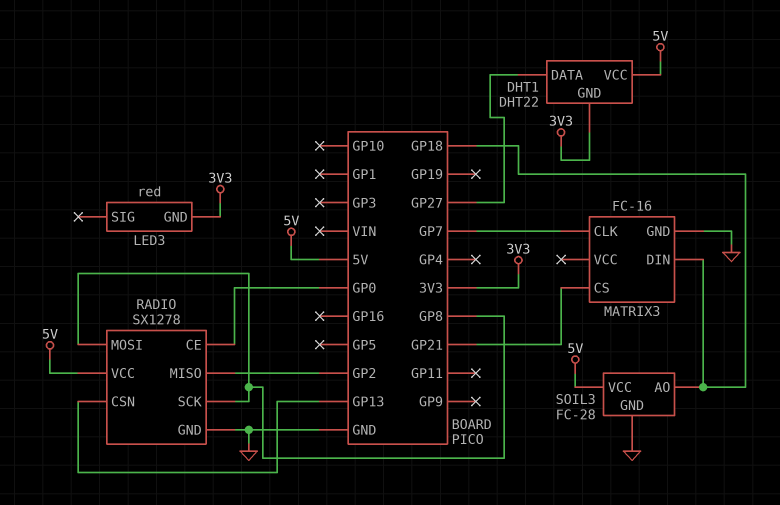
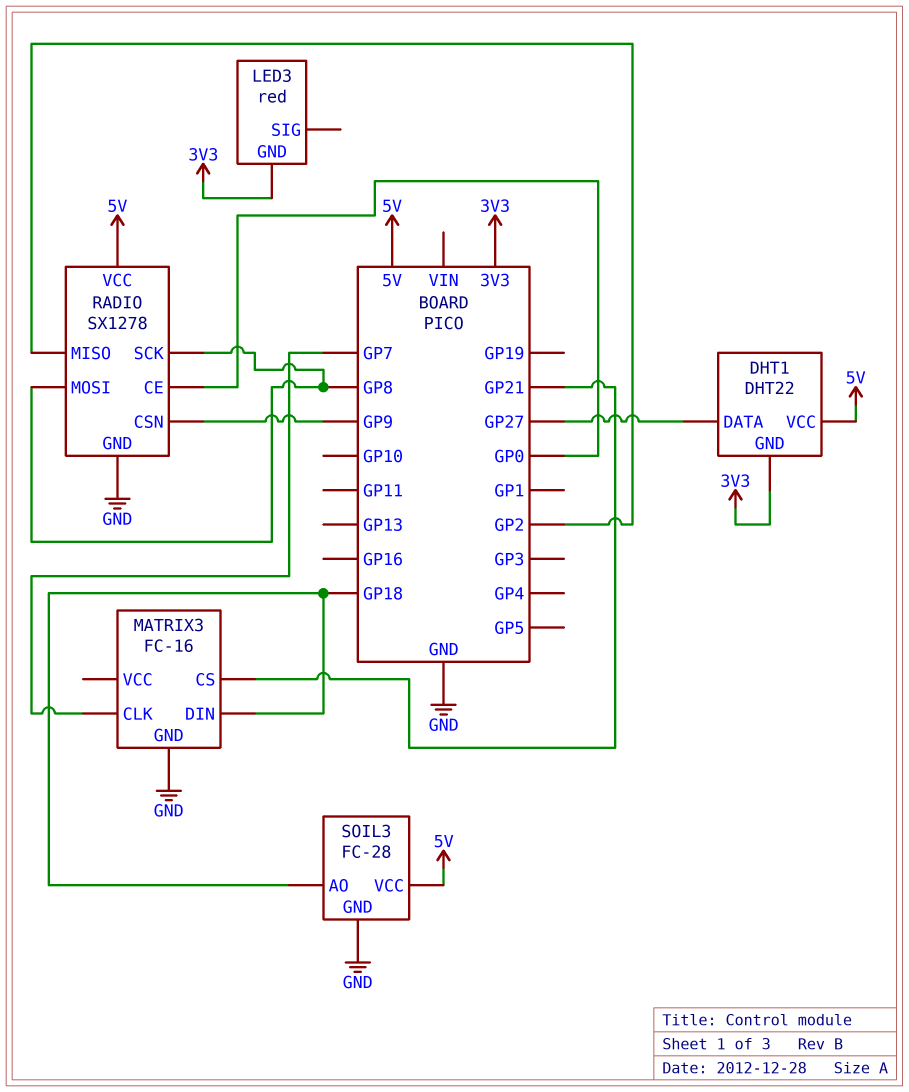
RADIO pin CSN: GP13 -> GP9

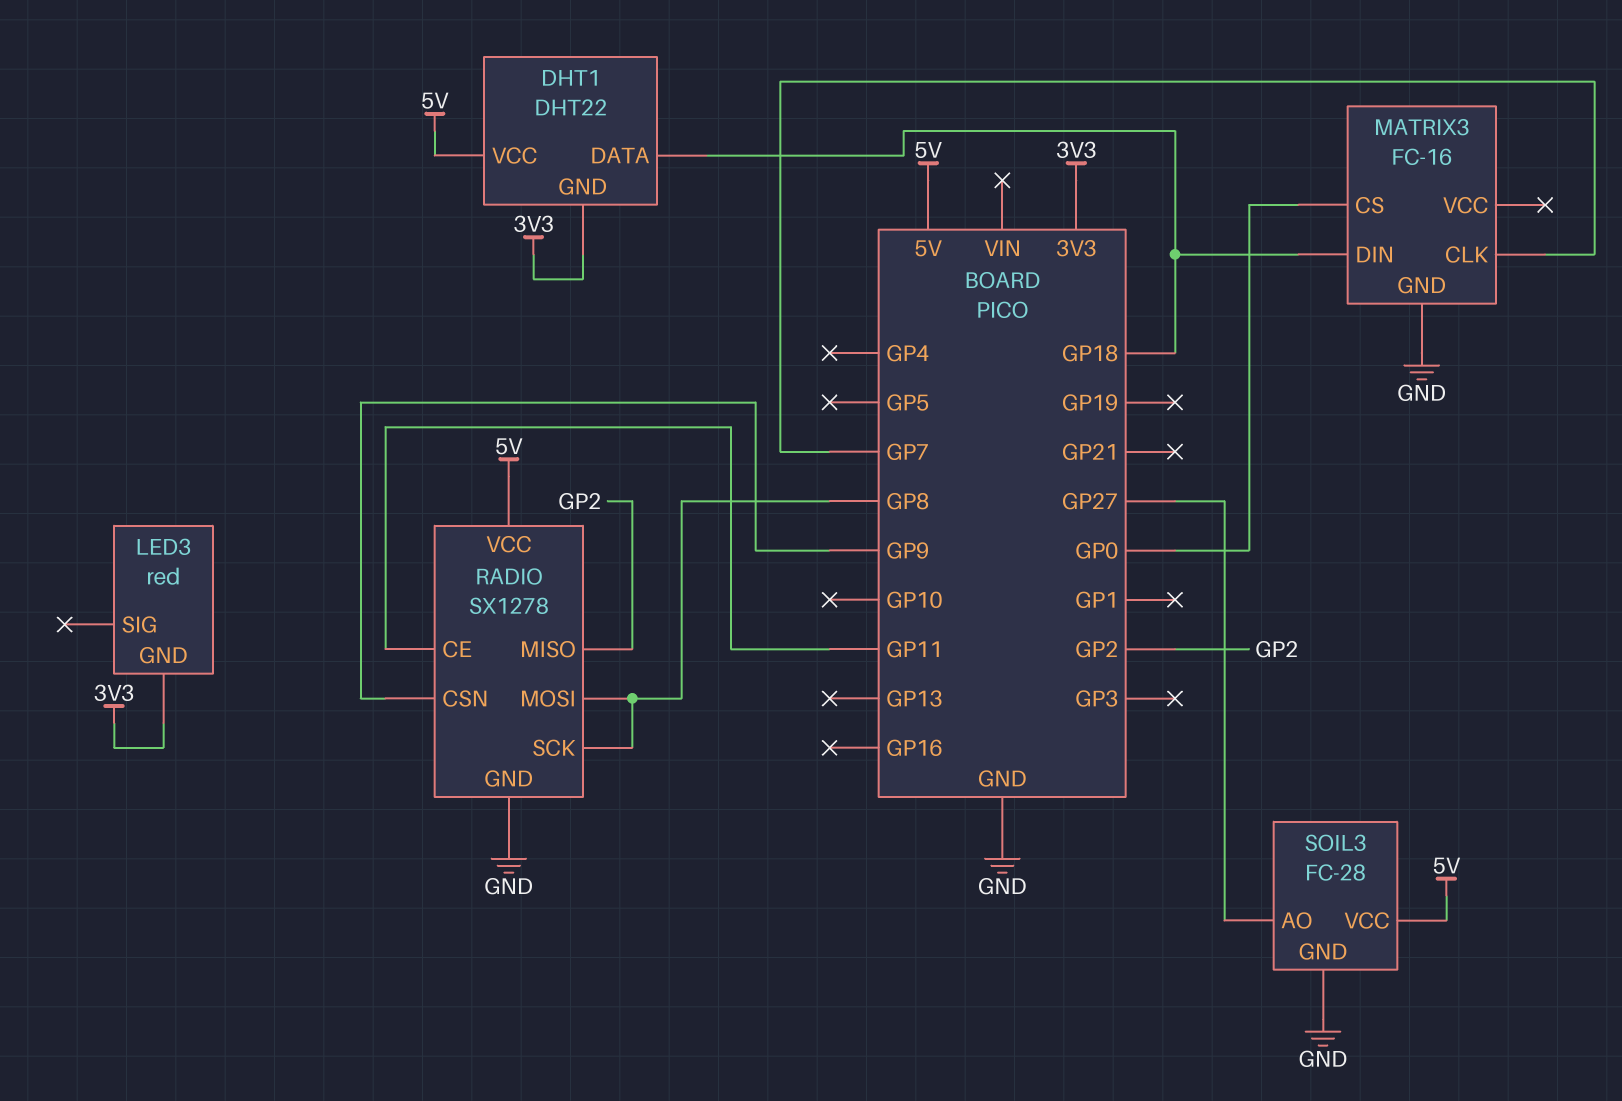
DHT1 pin DATA: GP27 -> GP18
MATRIX3 pin CS: GP21 -> GP0
RADIO pin CE: GP0 -> GP11
SOIL3 pin AO: GP18 -> GP27

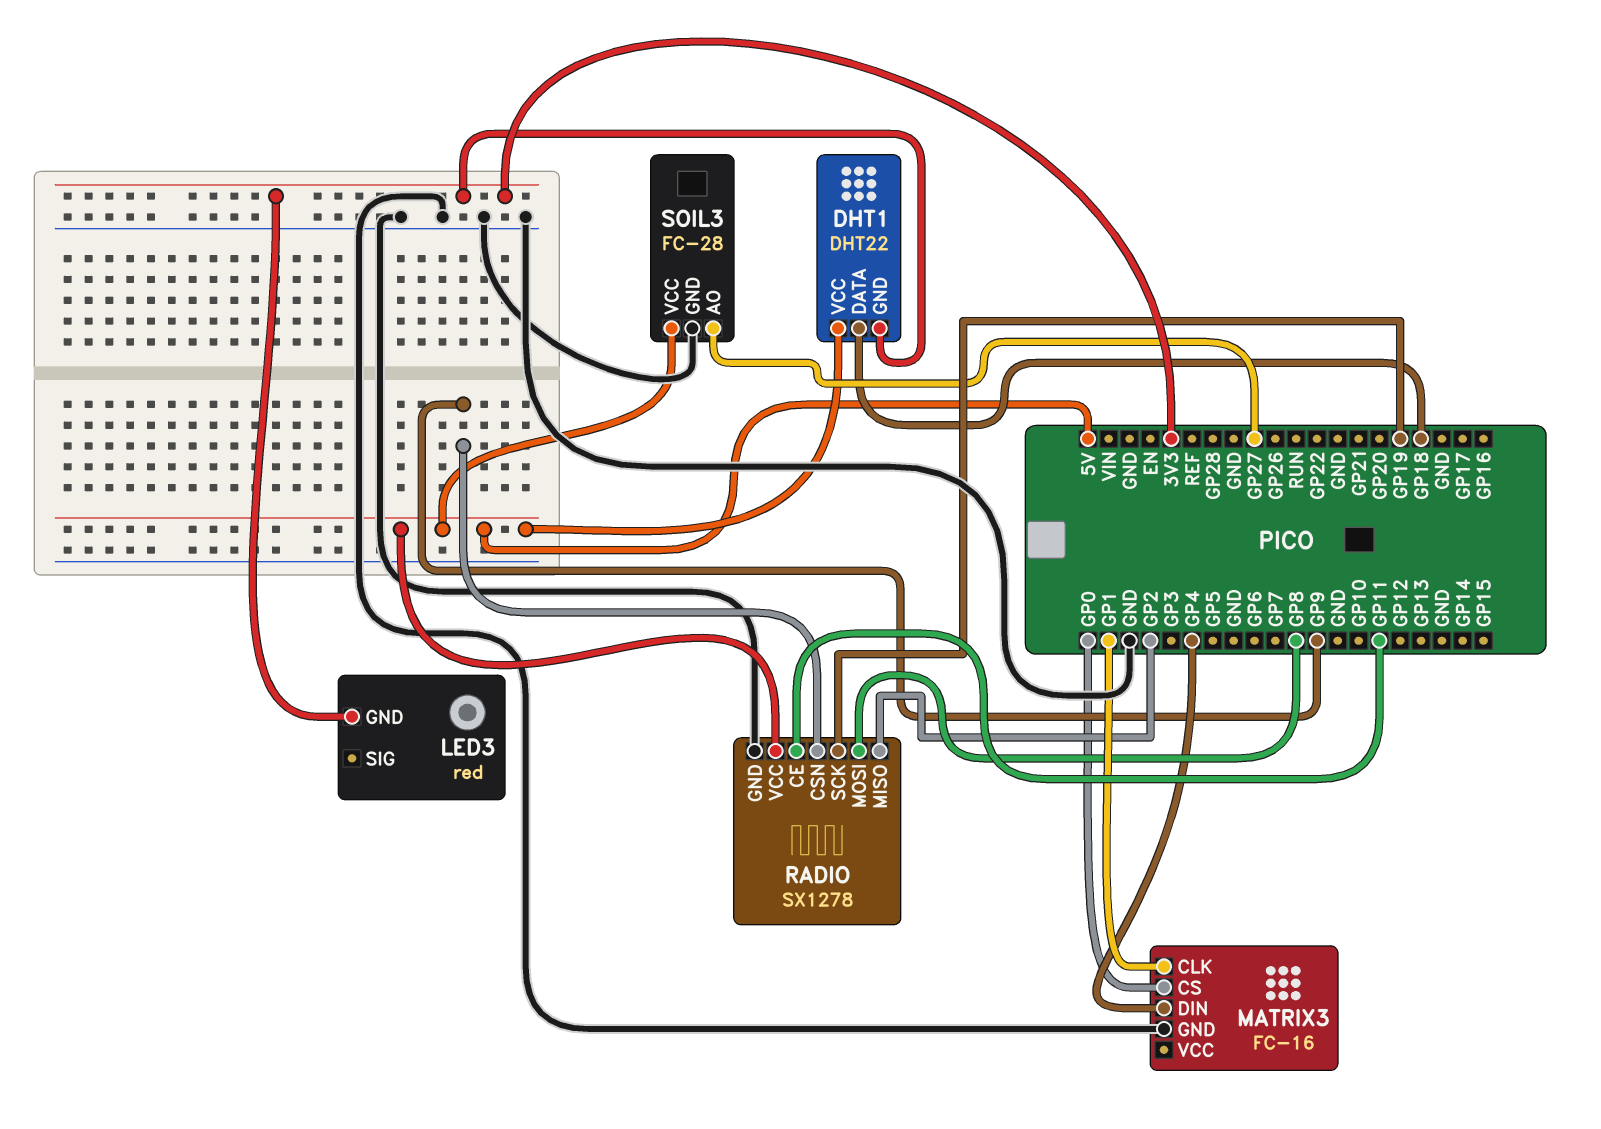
MATRIX3 pin CLK: GP7 -> GP1
MATRIX3 pin DIN: GP18 -> GP4
RADIO pin SCK: GP8 -> GP19

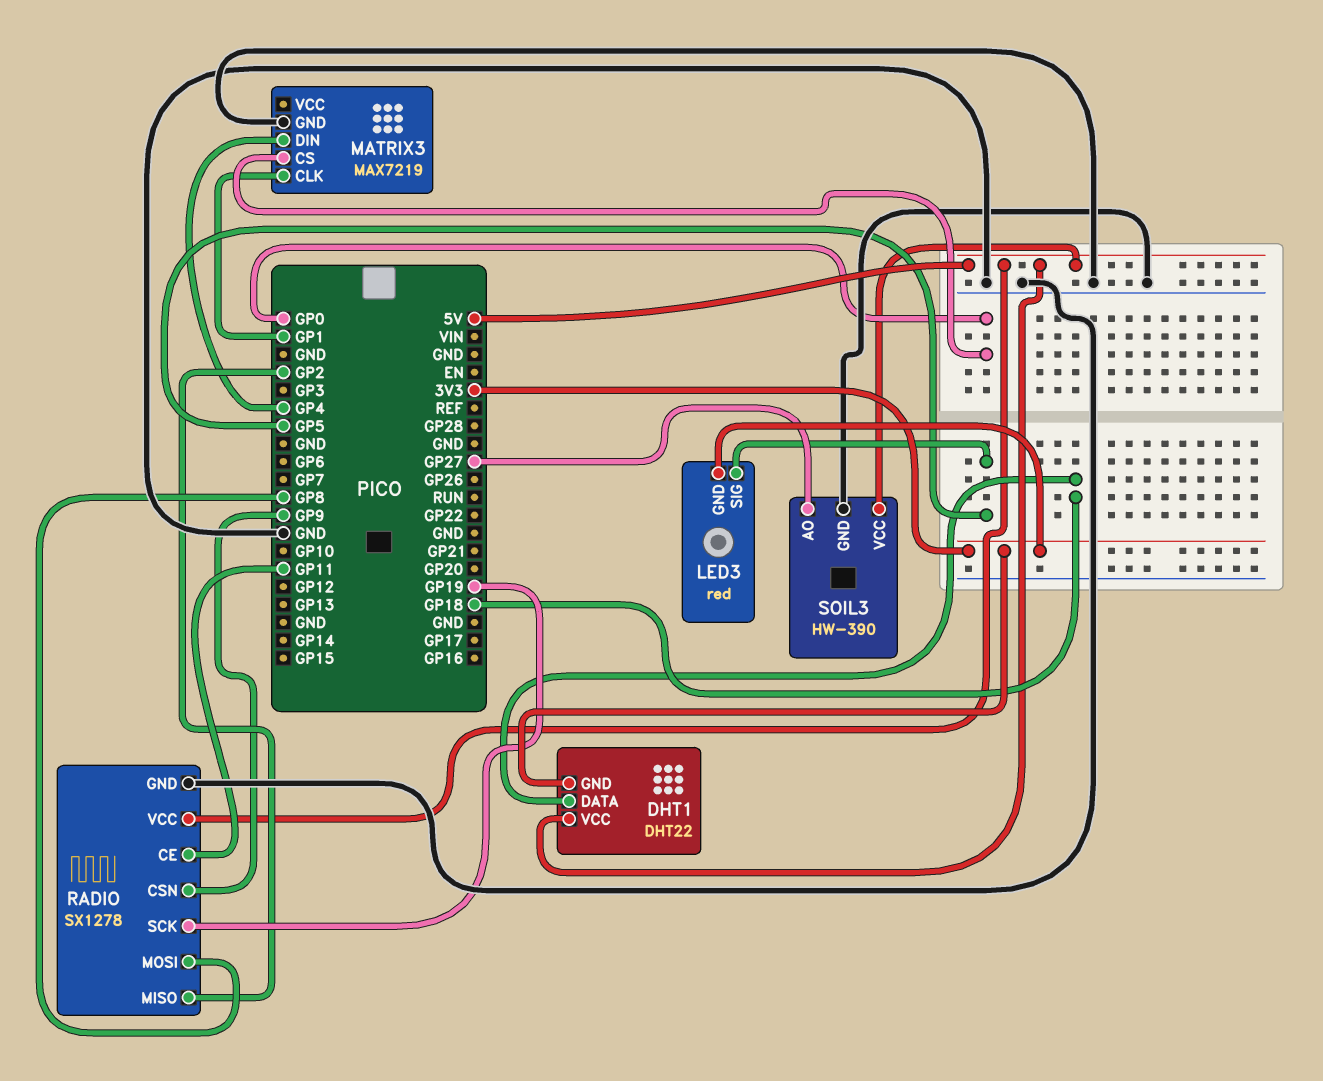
LED3 pin SIG: none -> GP5
MATRIX3: FC-16 -> MAX7219
SOIL3: FC-28 -> HW-390

